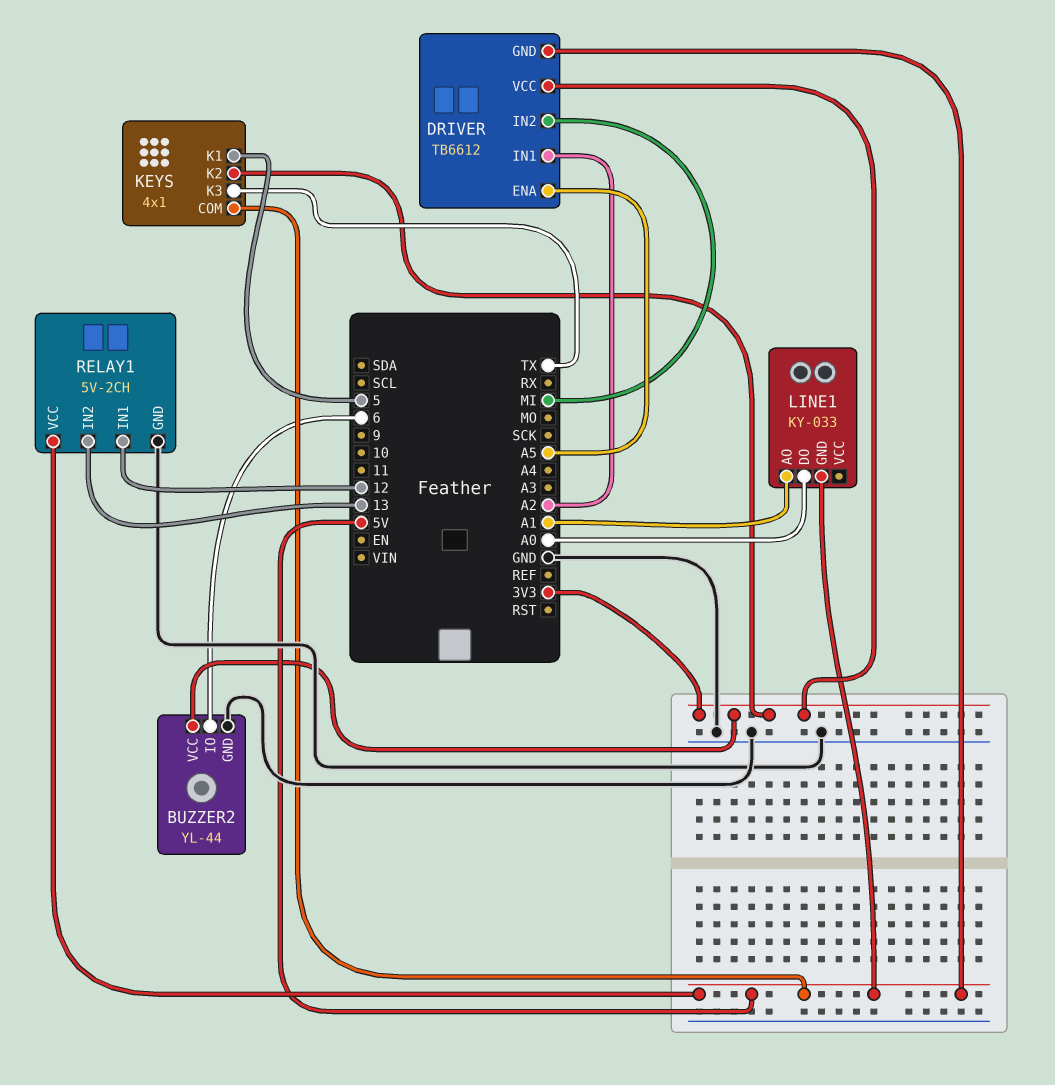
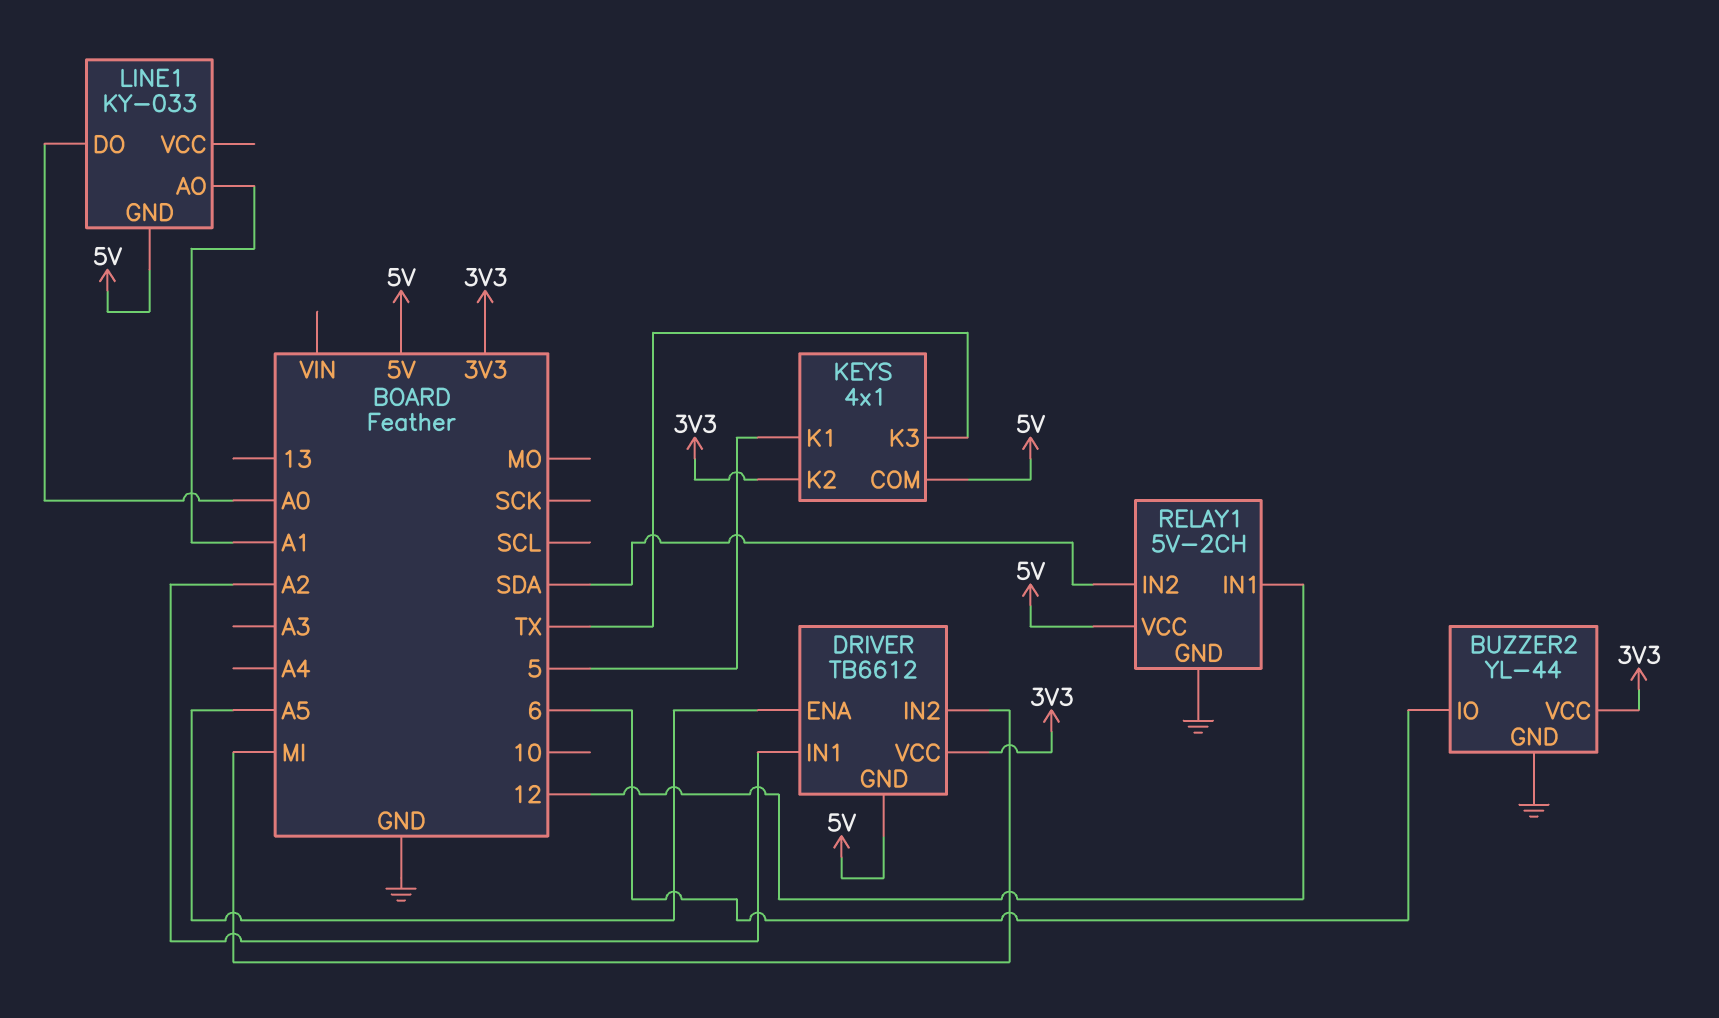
RELAY1 pin IN2: 13 -> SDA

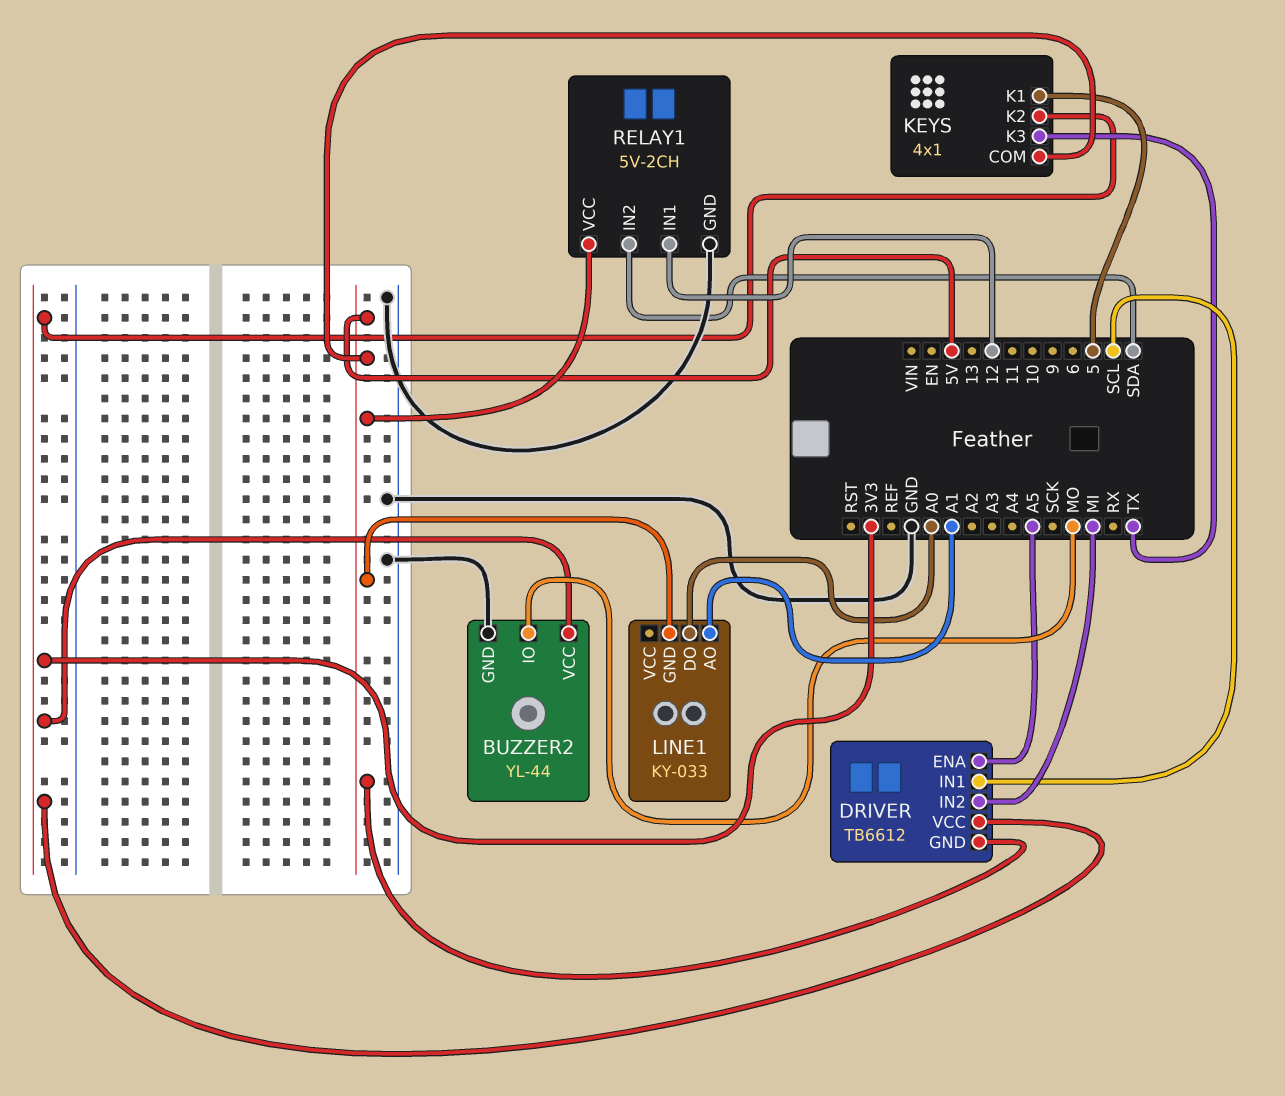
BUZZER2 pin IO: 6 -> MO
DRIVER pin IN1: A2 -> SCL

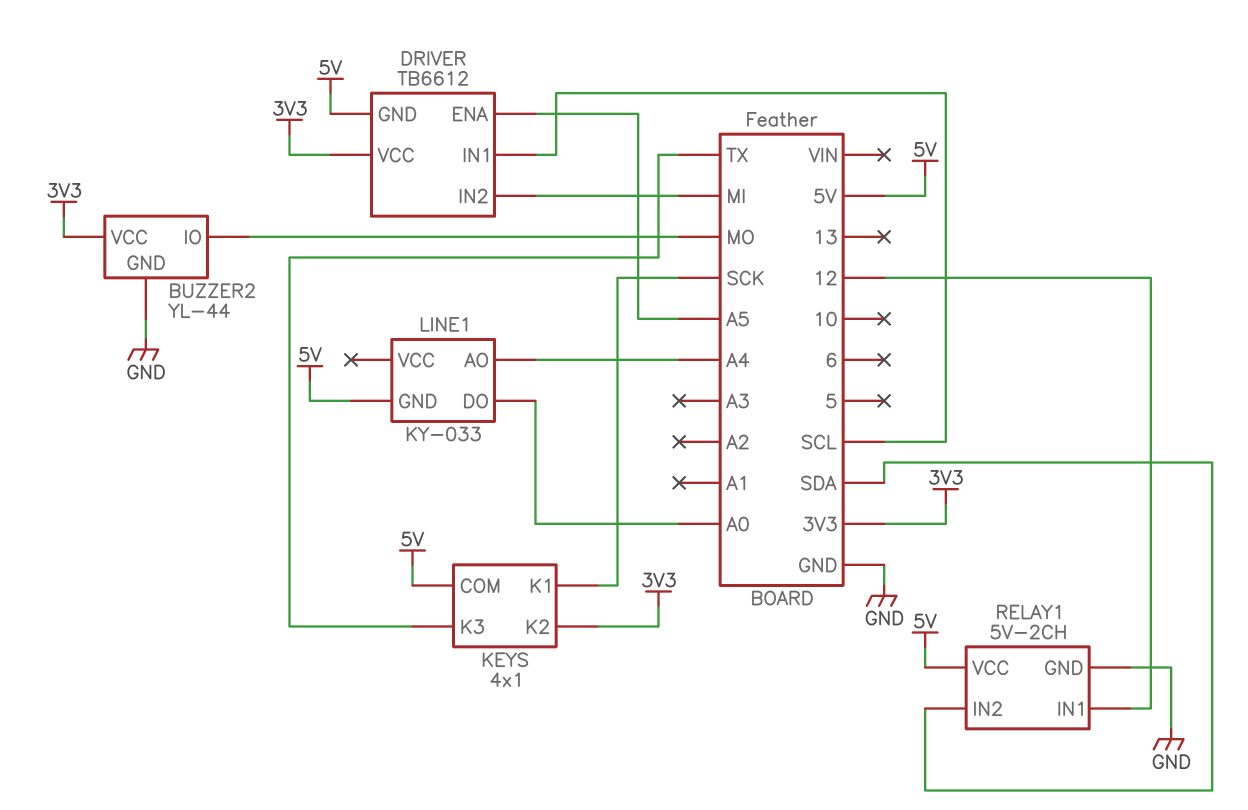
KEYS pin K1: 5 -> SCK
LINE1 pin AO: A1 -> A4

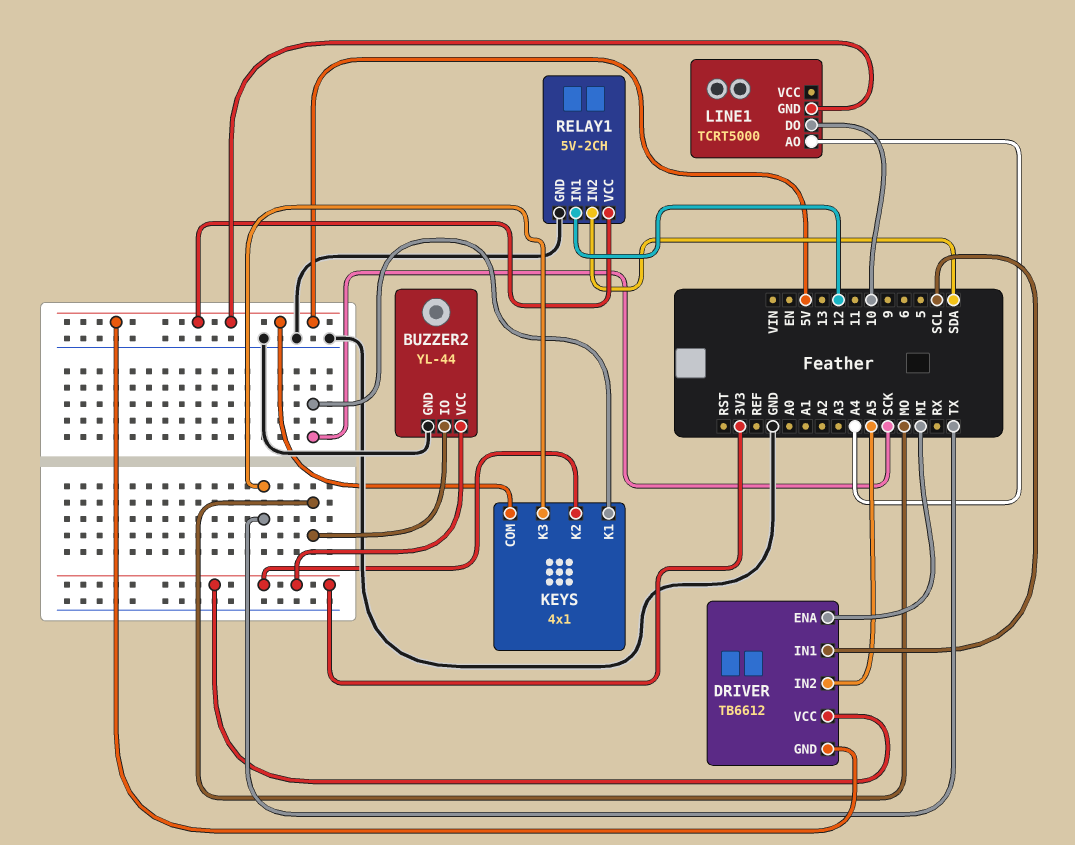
DRIVER pin ENA: A5 -> MI
DRIVER pin IN2: MI -> A5
LINE1: KY-033 -> TCRT5000
LINE1 pin DO: A0 -> 10

